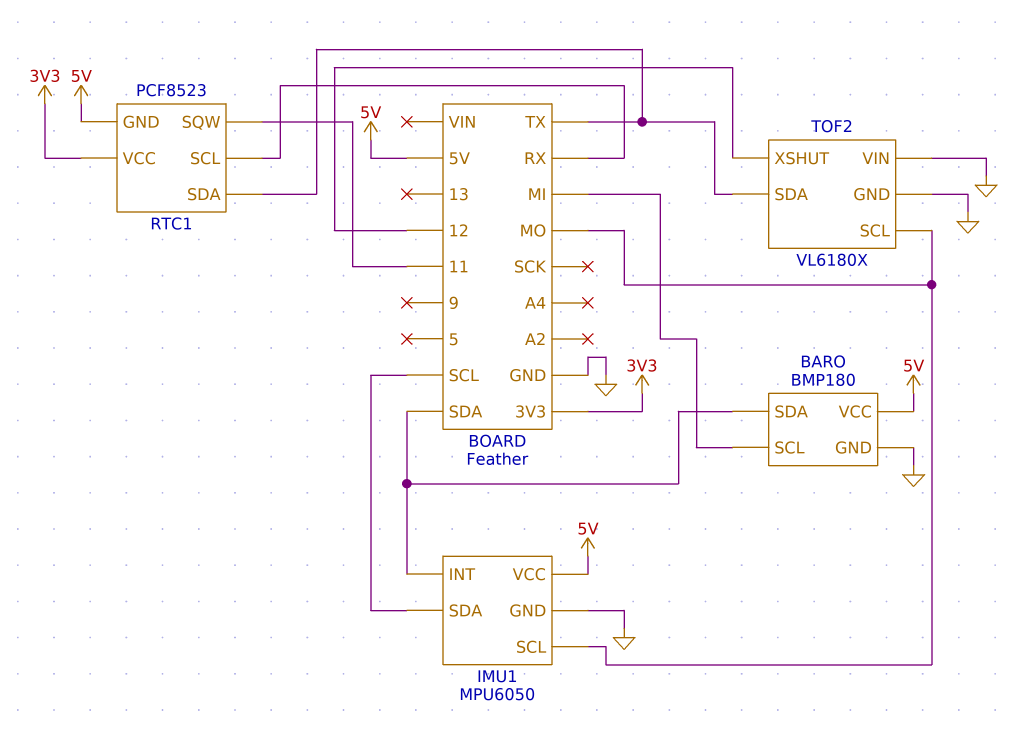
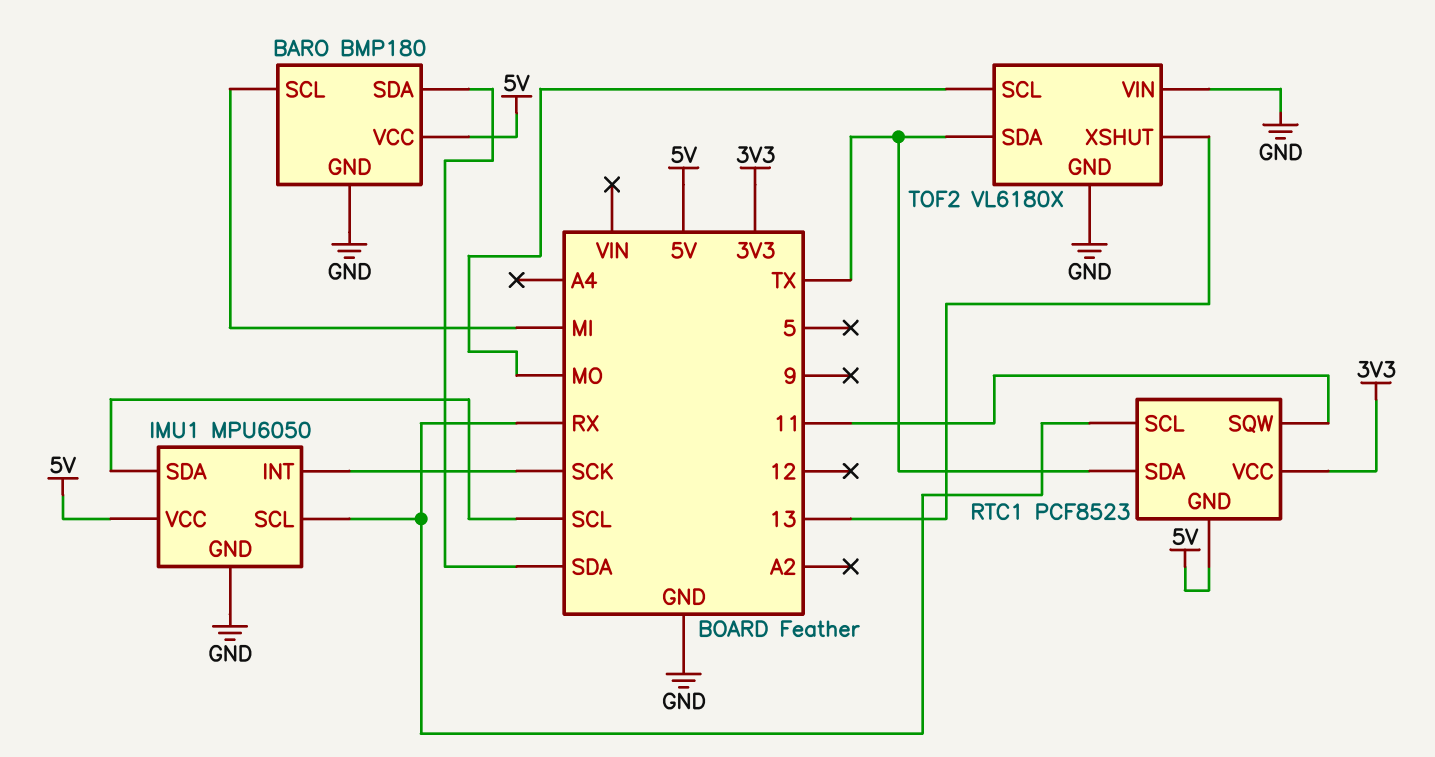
IMU1 pin INT: SDA -> SCK
IMU1 pin SCL: MO -> RX
TOF2 pin XSHUT: 12 -> 13

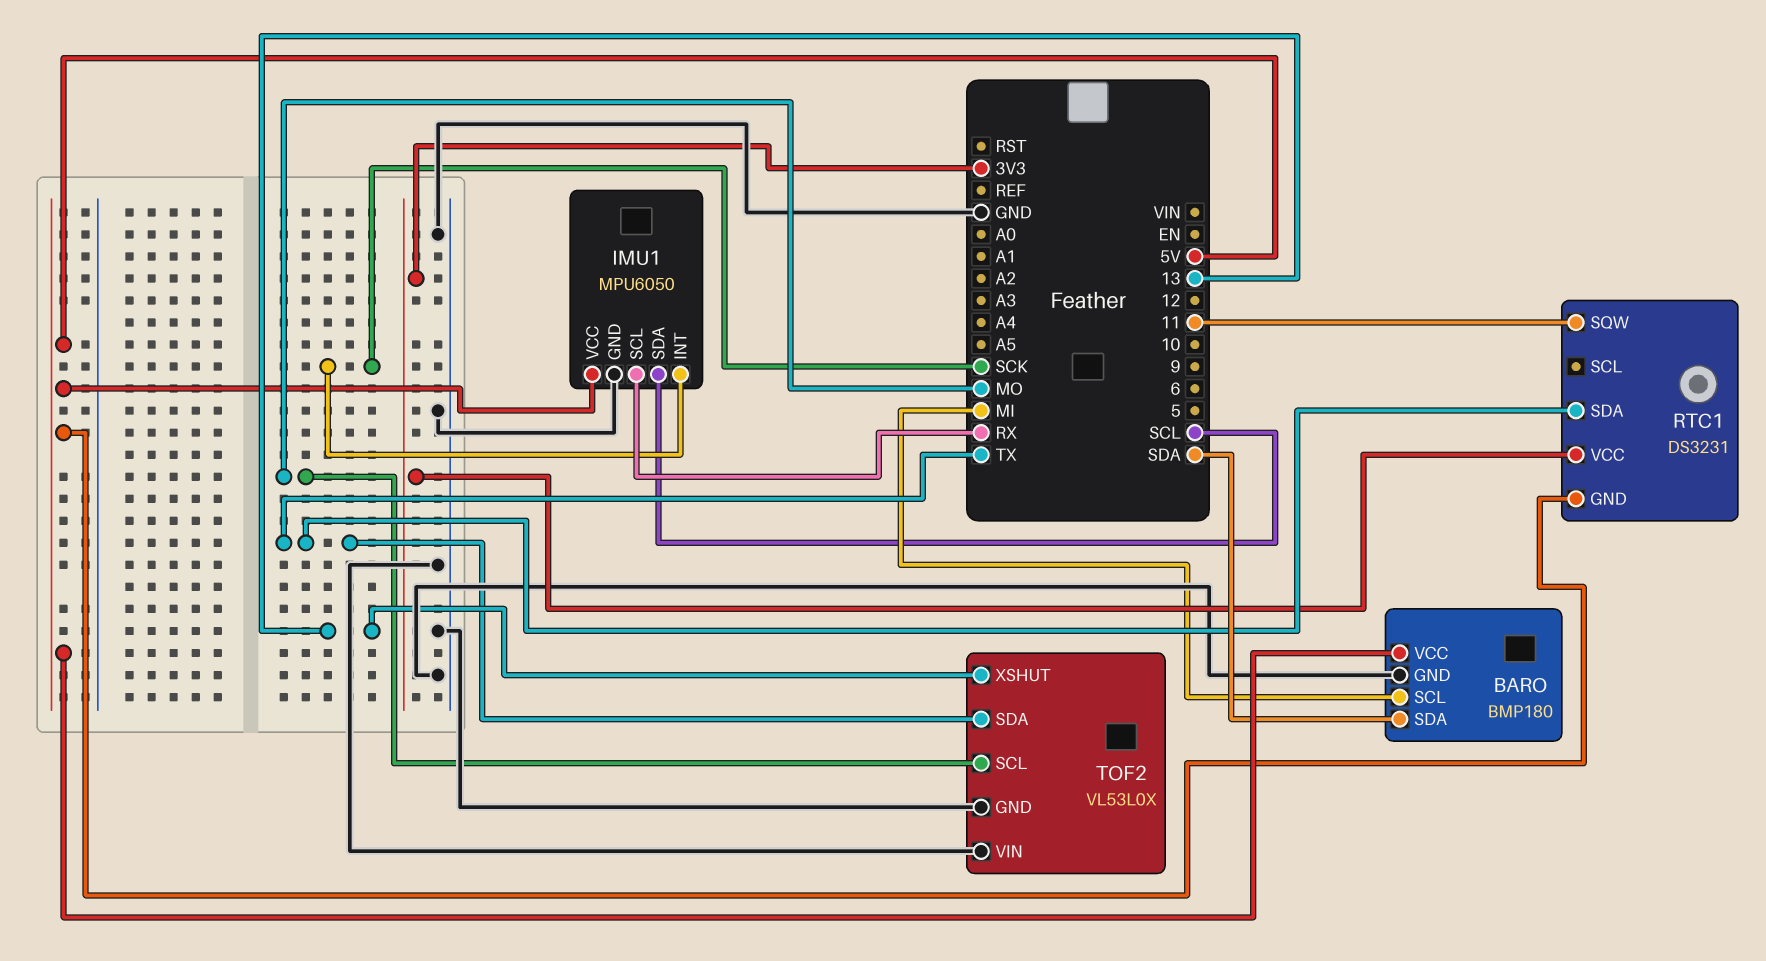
RTC1: PCF8523 -> DS3231
RTC1 pin SCL: RX -> none
TOF2: VL6180X -> VL53L0X

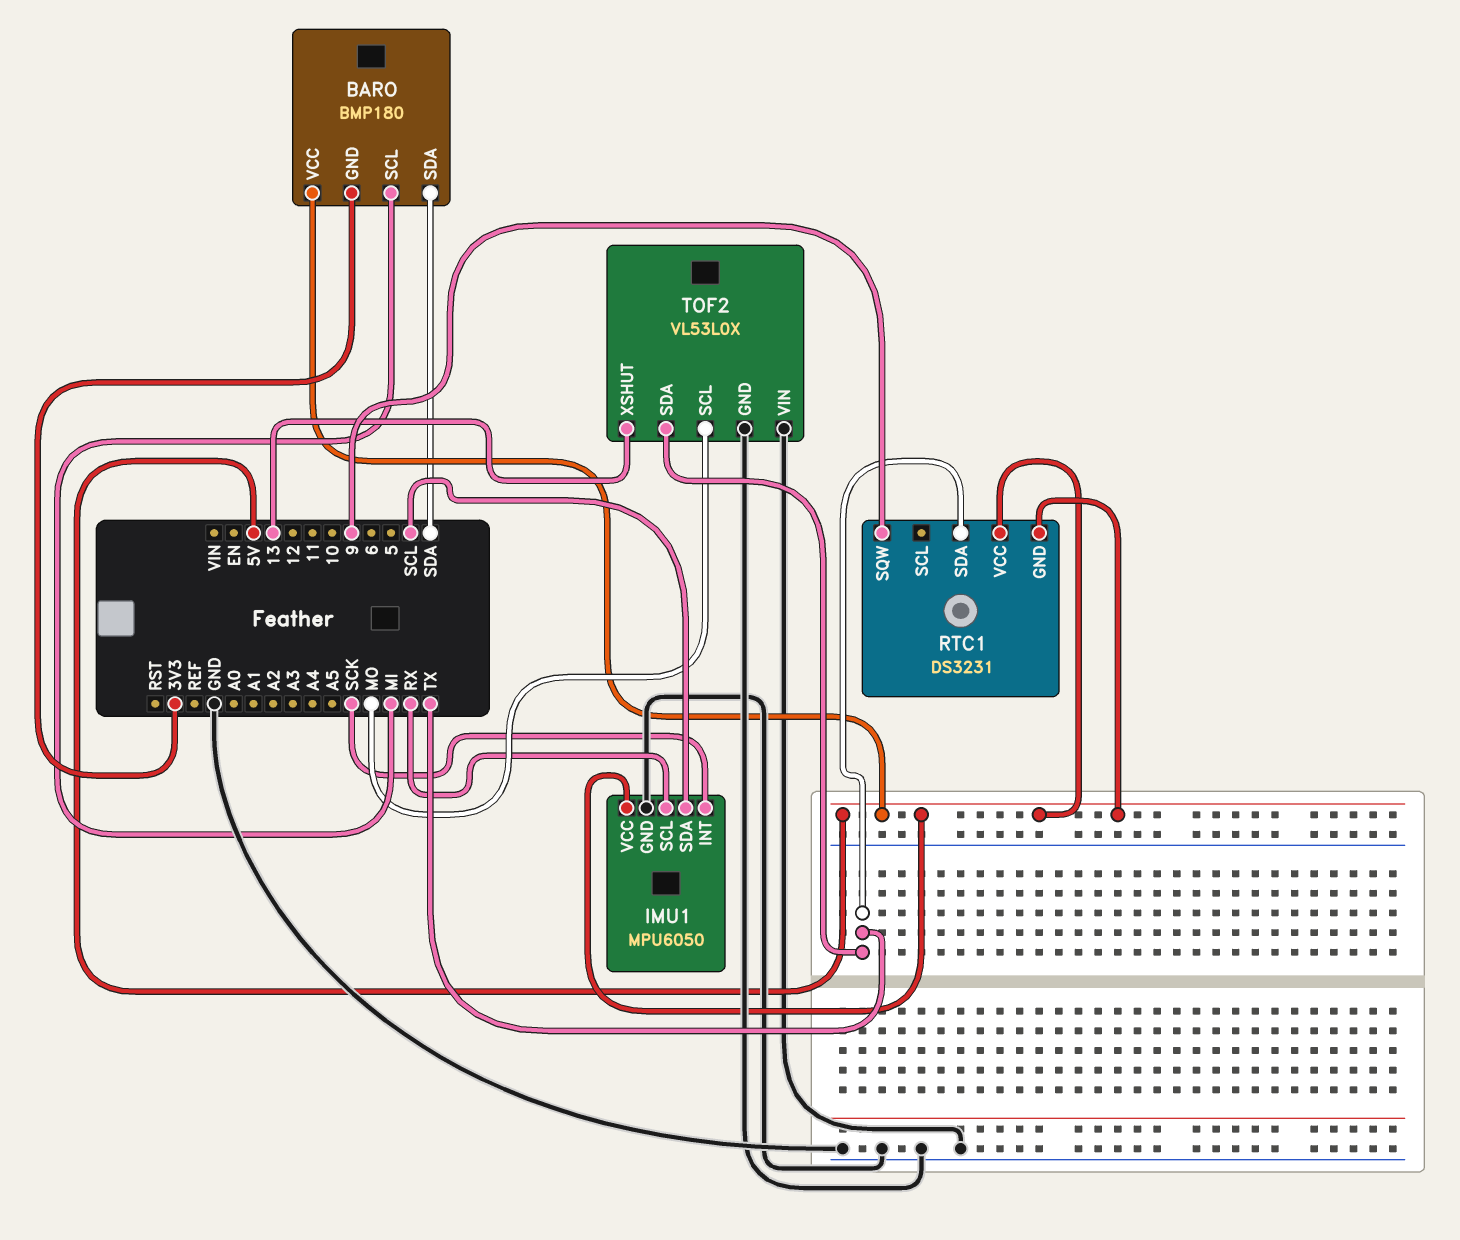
BARO pin GND: GND -> 3V3
RTC1 pin SQW: 11 -> 9
RTC1 pin VCC: 3V3 -> 5V

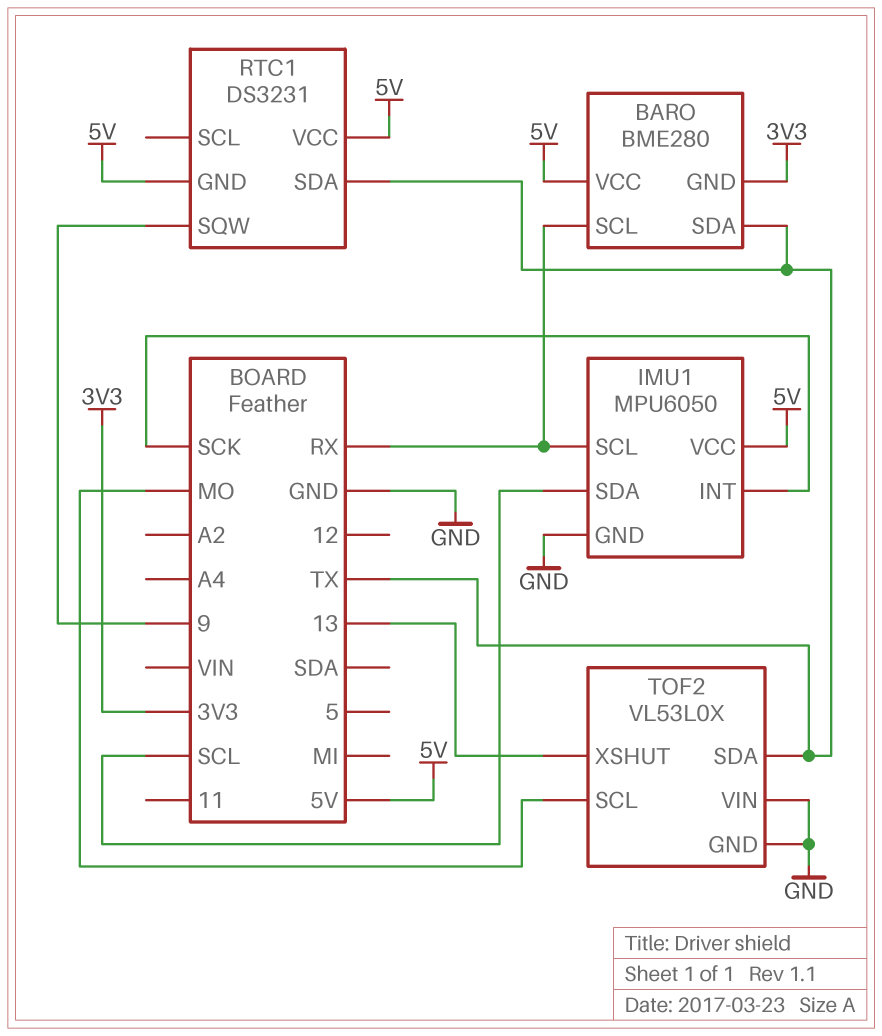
BARO: BMP180 -> BME280
BARO pin SCL: MI -> RX
BARO pin SDA: SDA -> TX

